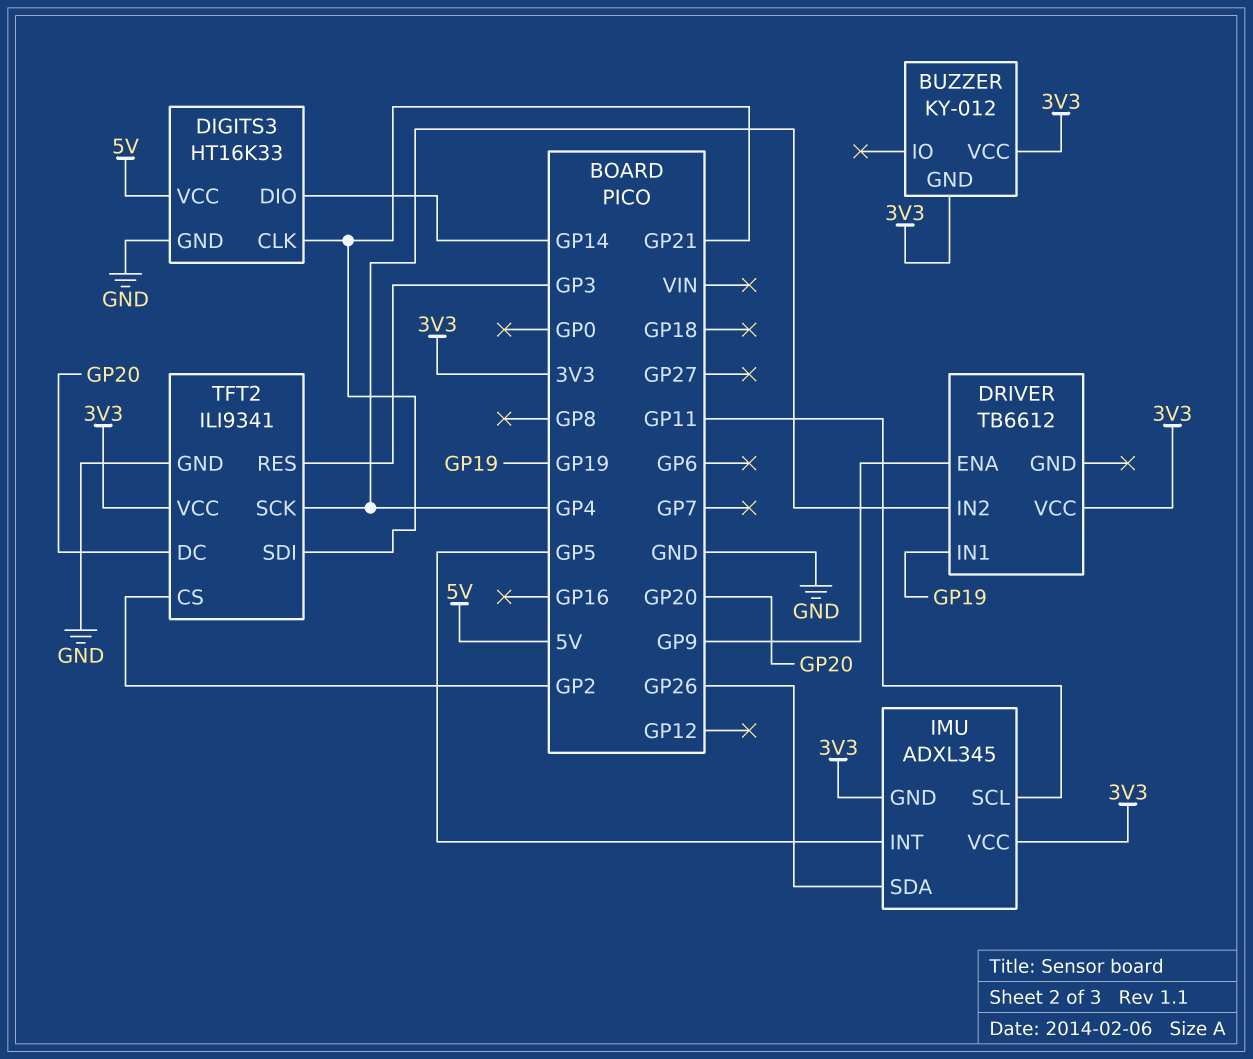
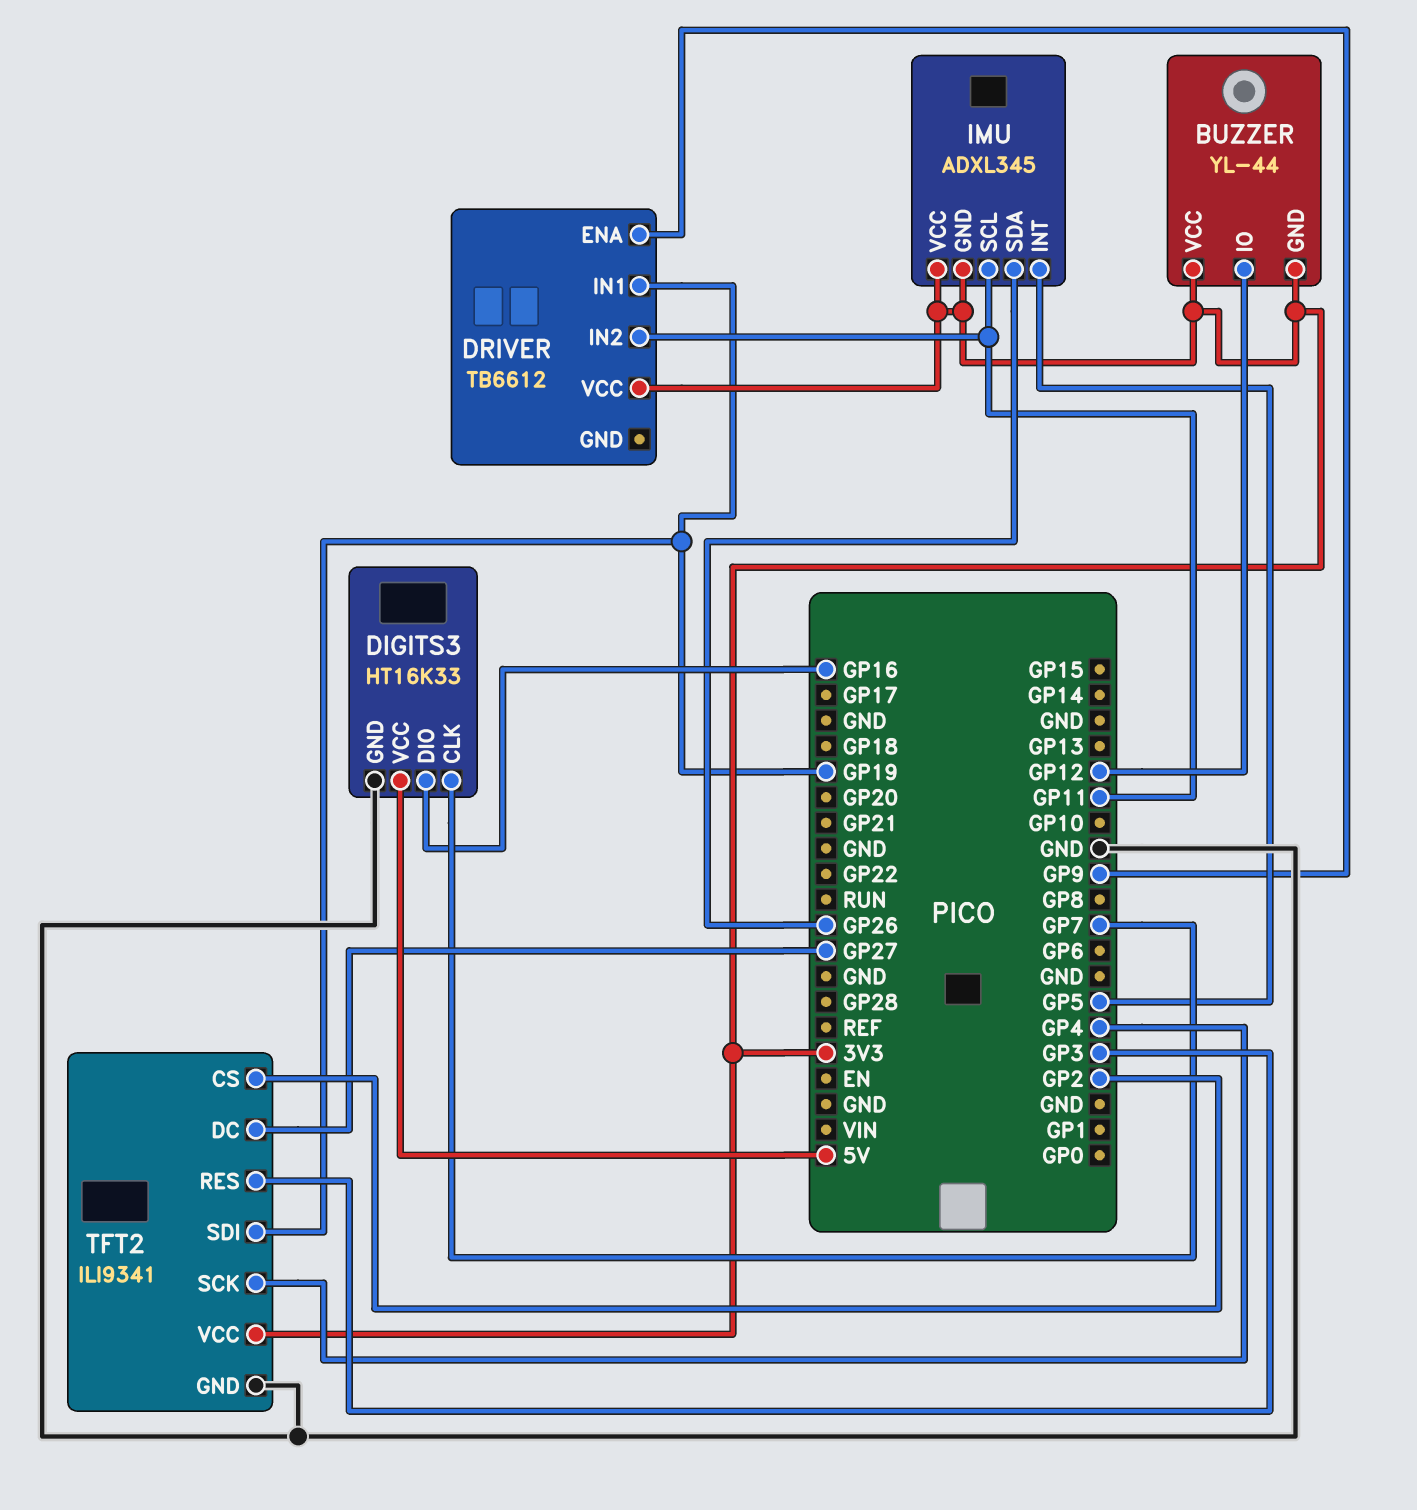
BUZZER: KY-012 -> YL-44
BUZZER pin IO: none -> GP12
DIGITS3 pin CLK: GP21 -> GP7
DIGITS3 pin DIO: GP14 -> GP16
DRIVER pin IN2: GP4 -> GP11
TFT2 pin DC: GP20 -> GP27
TFT2 pin SDI: GP21 -> GP19

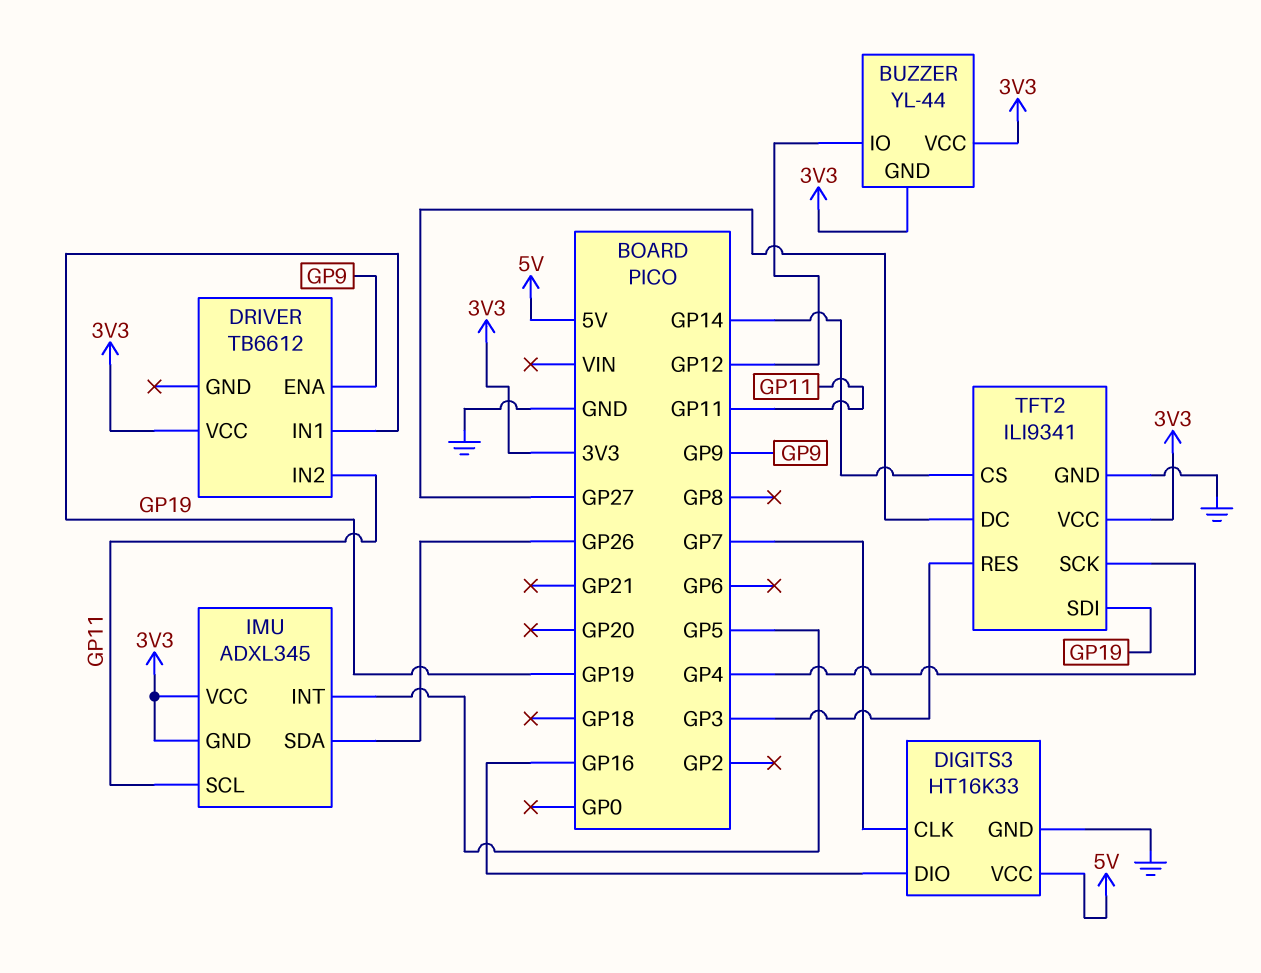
TFT2 pin CS: GP2 -> GP14

